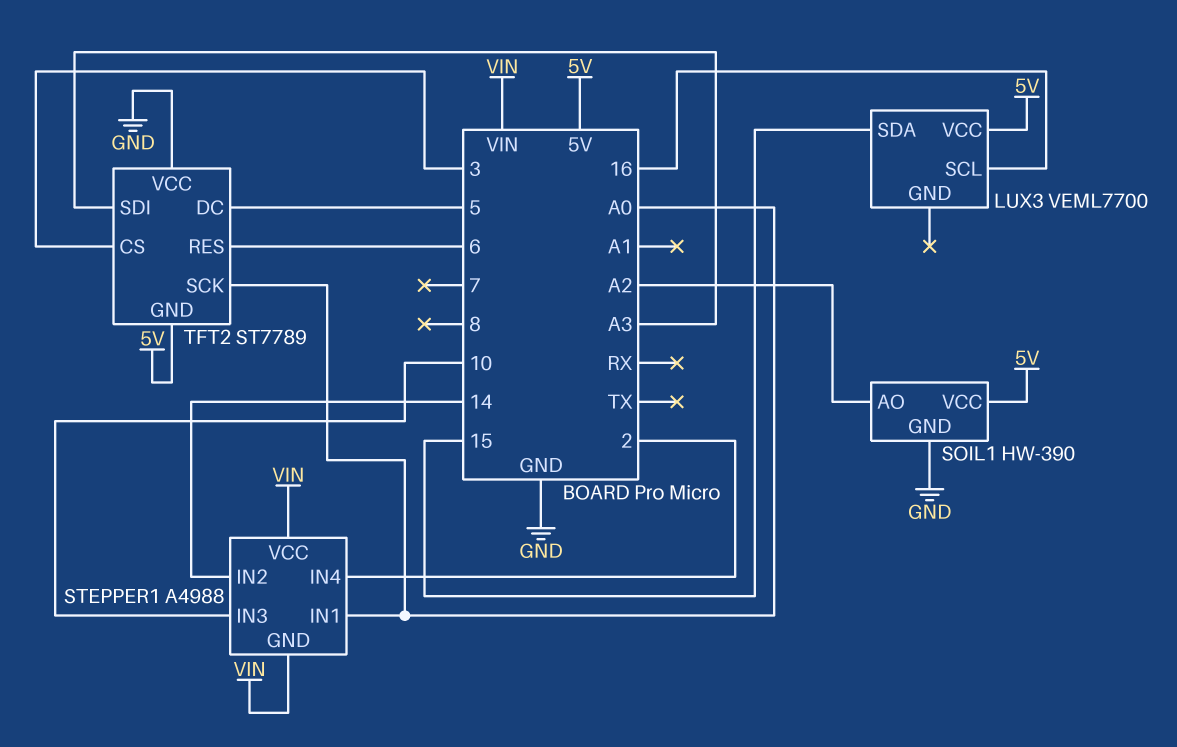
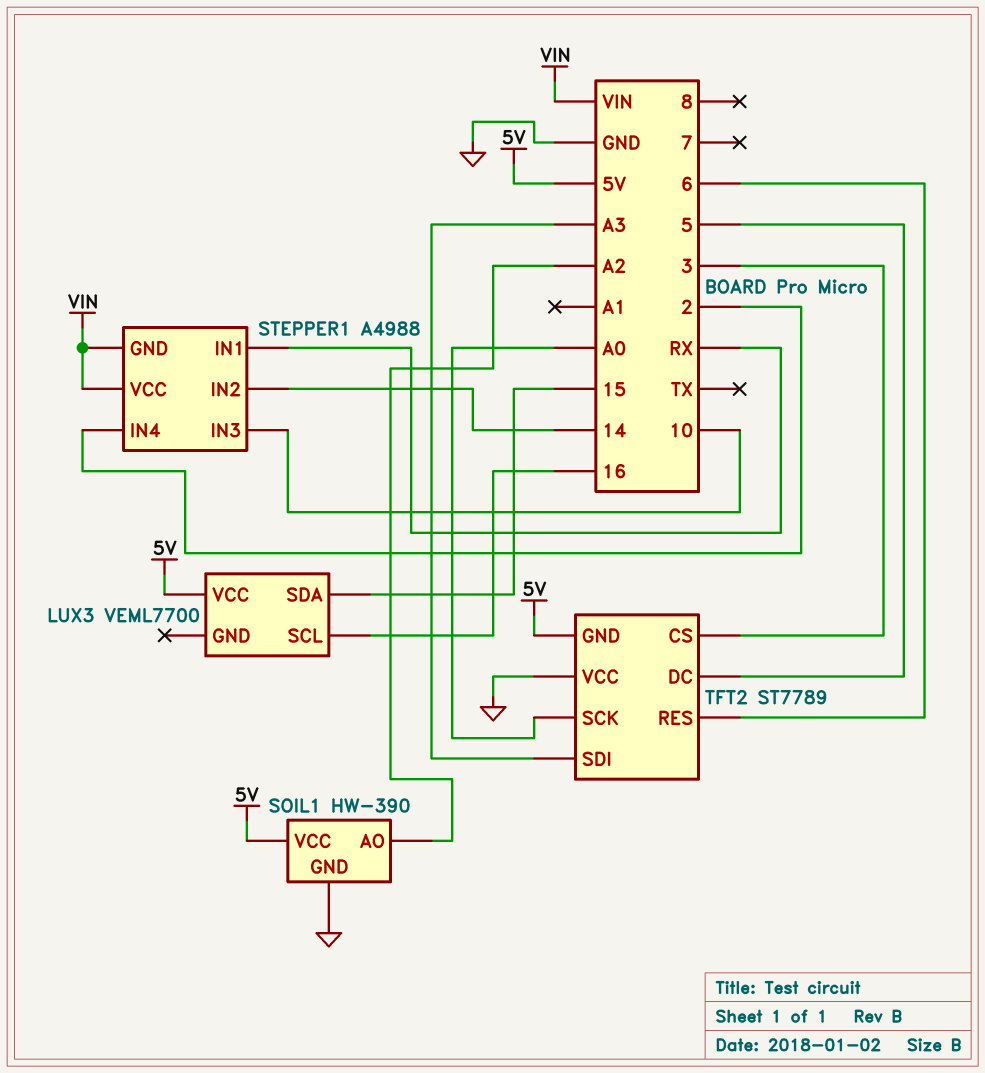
STEPPER1 pin IN1: A0 -> RX

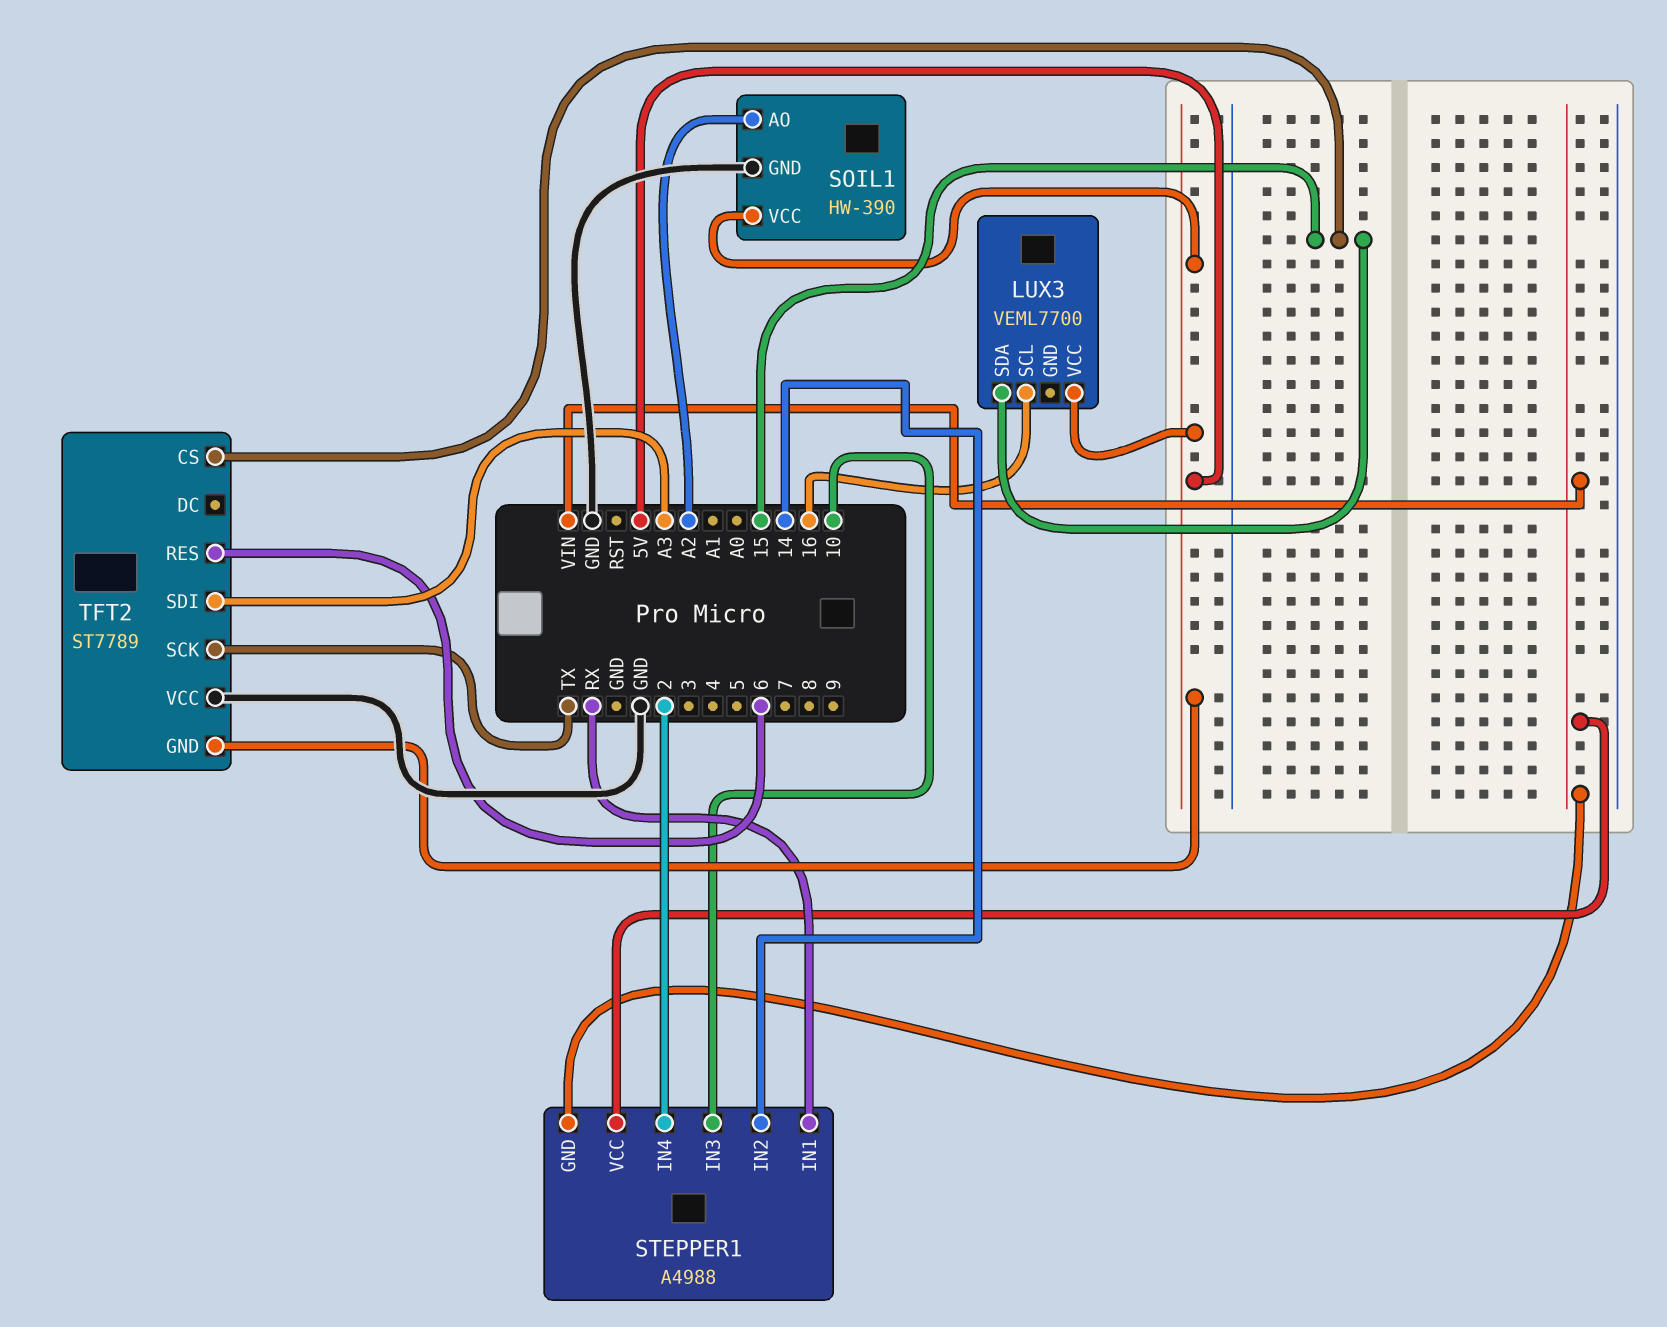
TFT2 pin CS: 3 -> 15
TFT2 pin DC: 5 -> none
TFT2 pin SCK: A0 -> TX

